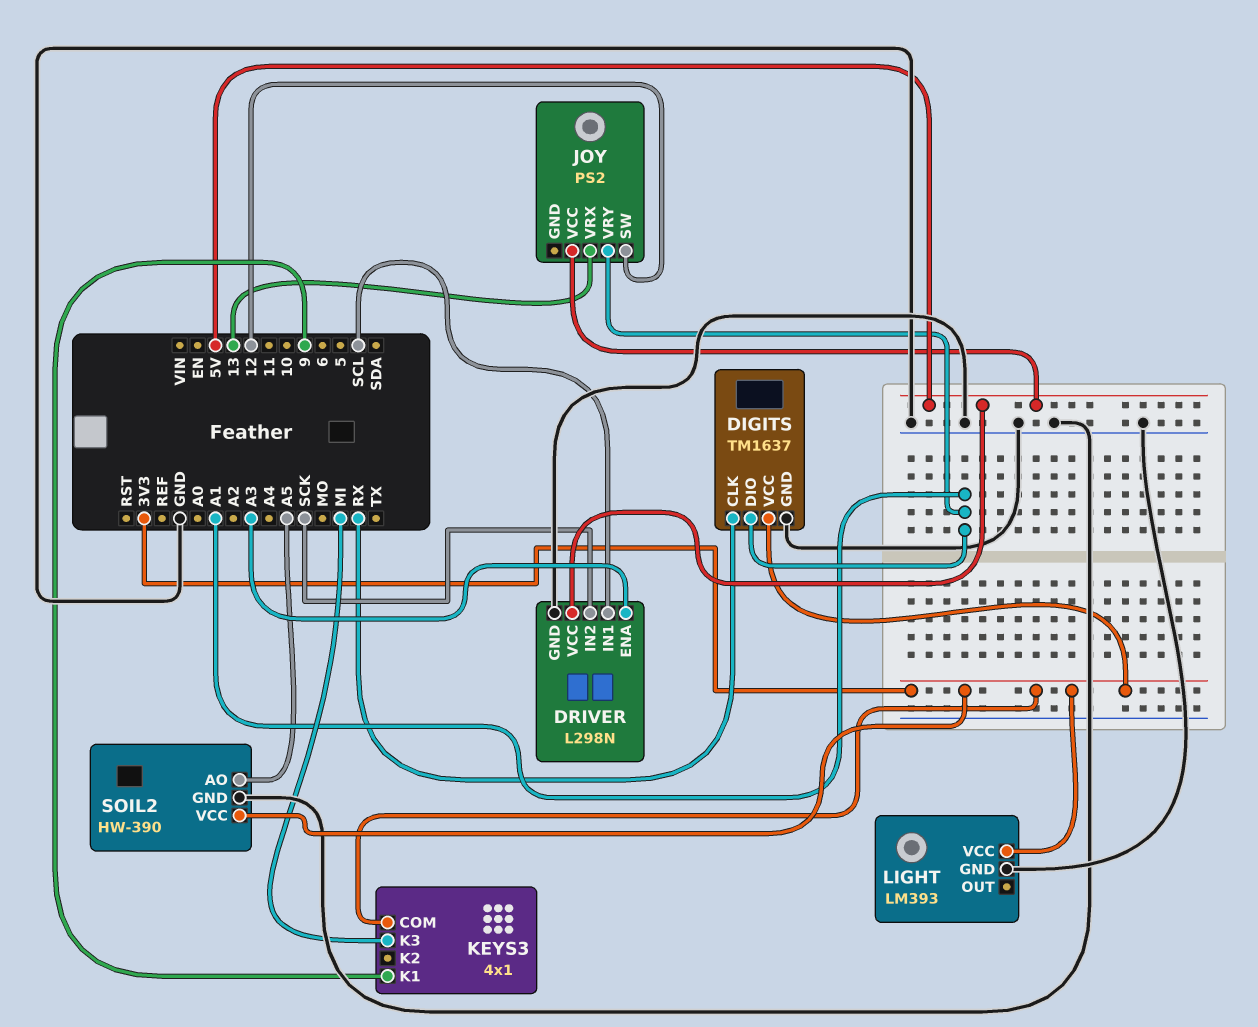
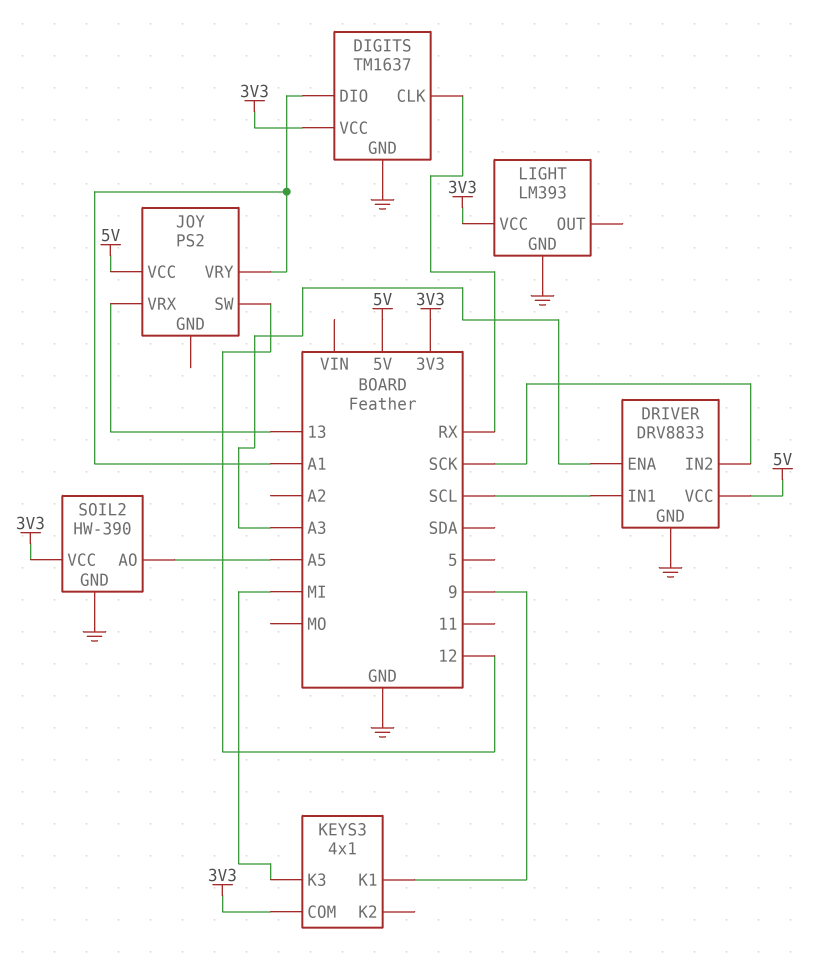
DRIVER: L298N -> DRV8833

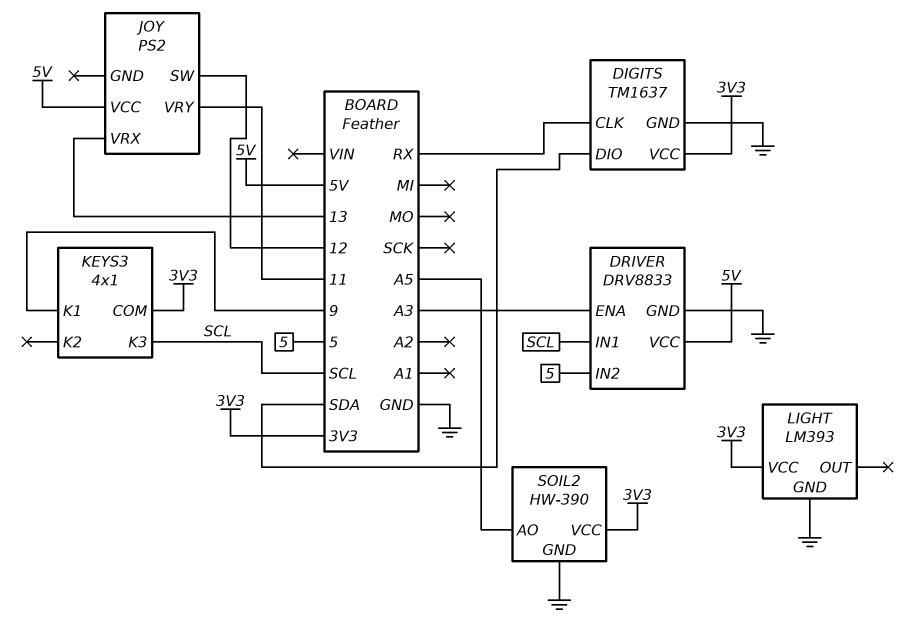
DIGITS pin DIO: A1 -> SDA
DRIVER pin IN2: SCK -> 5
JOY pin VRY: A1 -> 11
KEYS3 pin K3: MI -> SCL

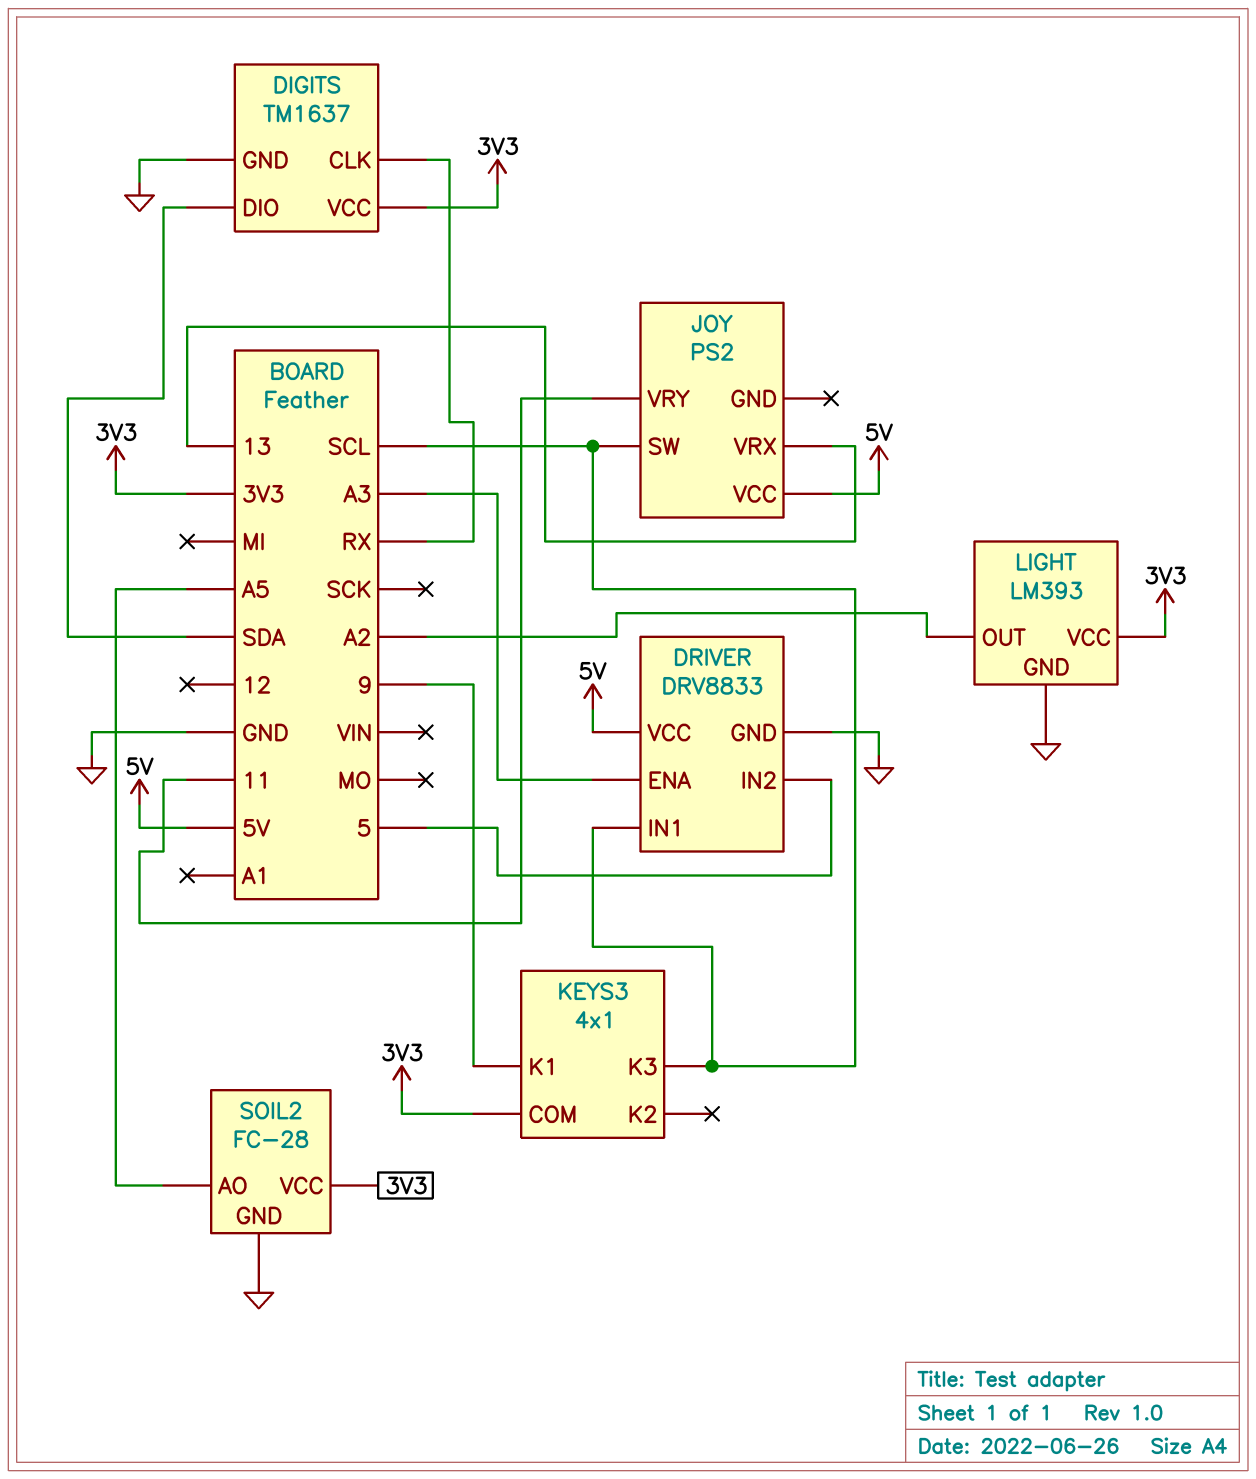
JOY pin SW: 12 -> SCL
LIGHT pin OUT: none -> A2
SOIL2: HW-390 -> FC-28

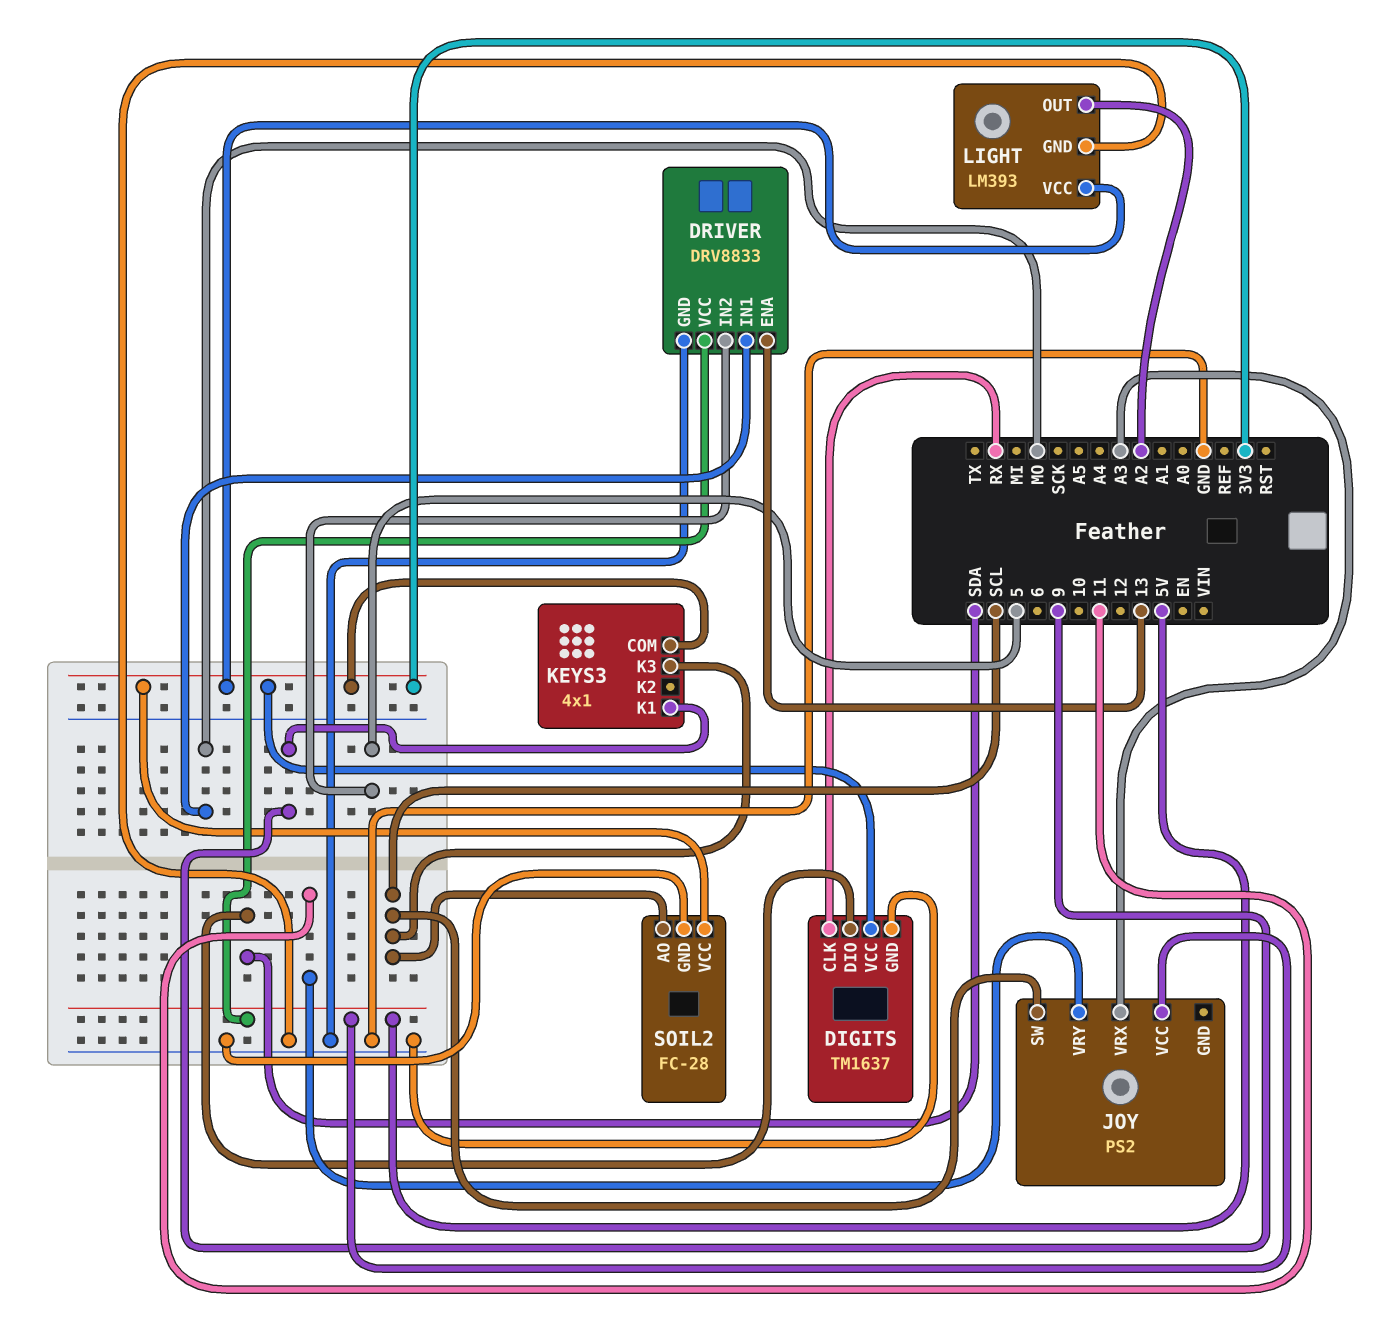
DRIVER pin ENA: A3 -> 13
DRIVER pin IN1: SCL -> MO
JOY pin VRX: 13 -> A3
SOIL2 pin AO: A5 -> SCL

